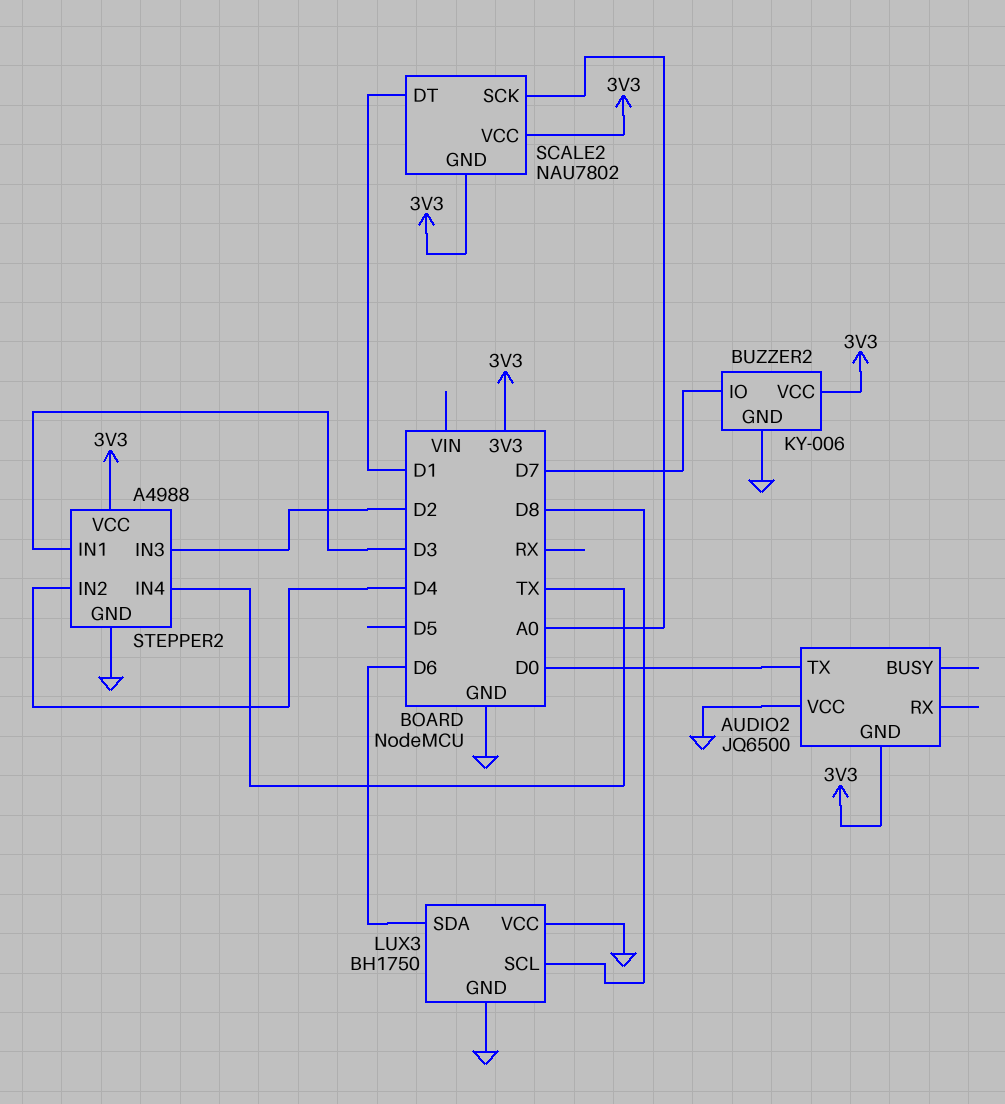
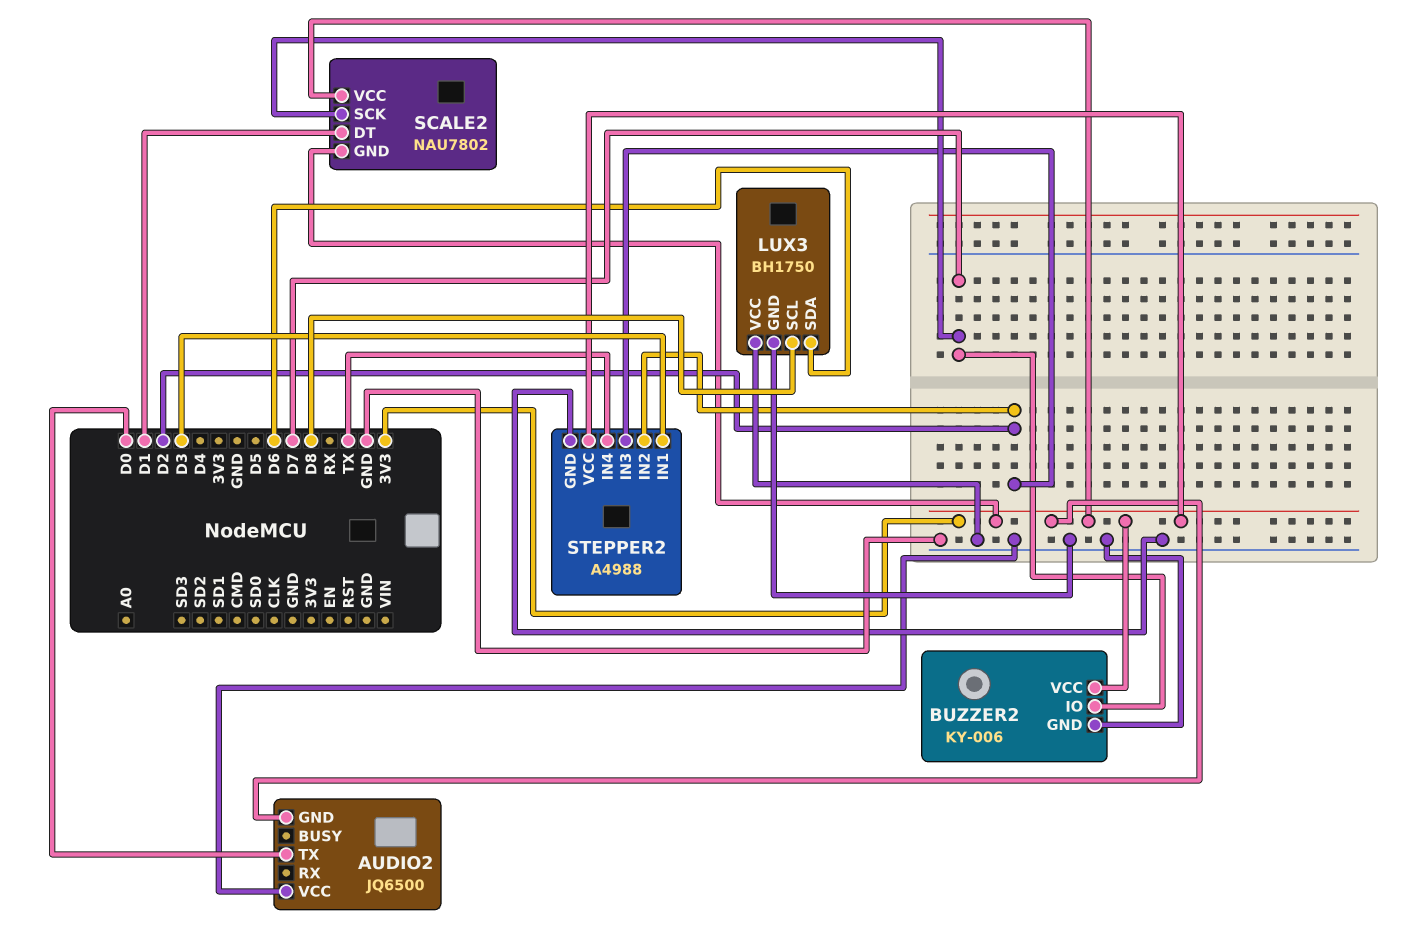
SCALE2 pin SCK: A0 -> D7
STEPPER2 pin IN2: D4 -> D2

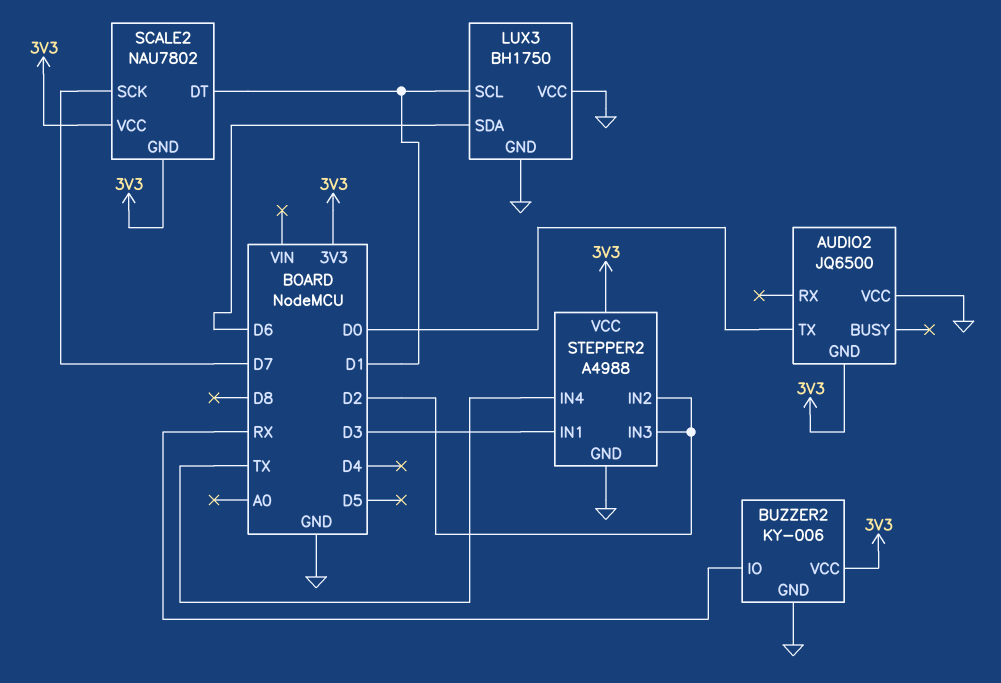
BUZZER2 pin IO: D7 -> RX
LUX3 pin SCL: D8 -> D1

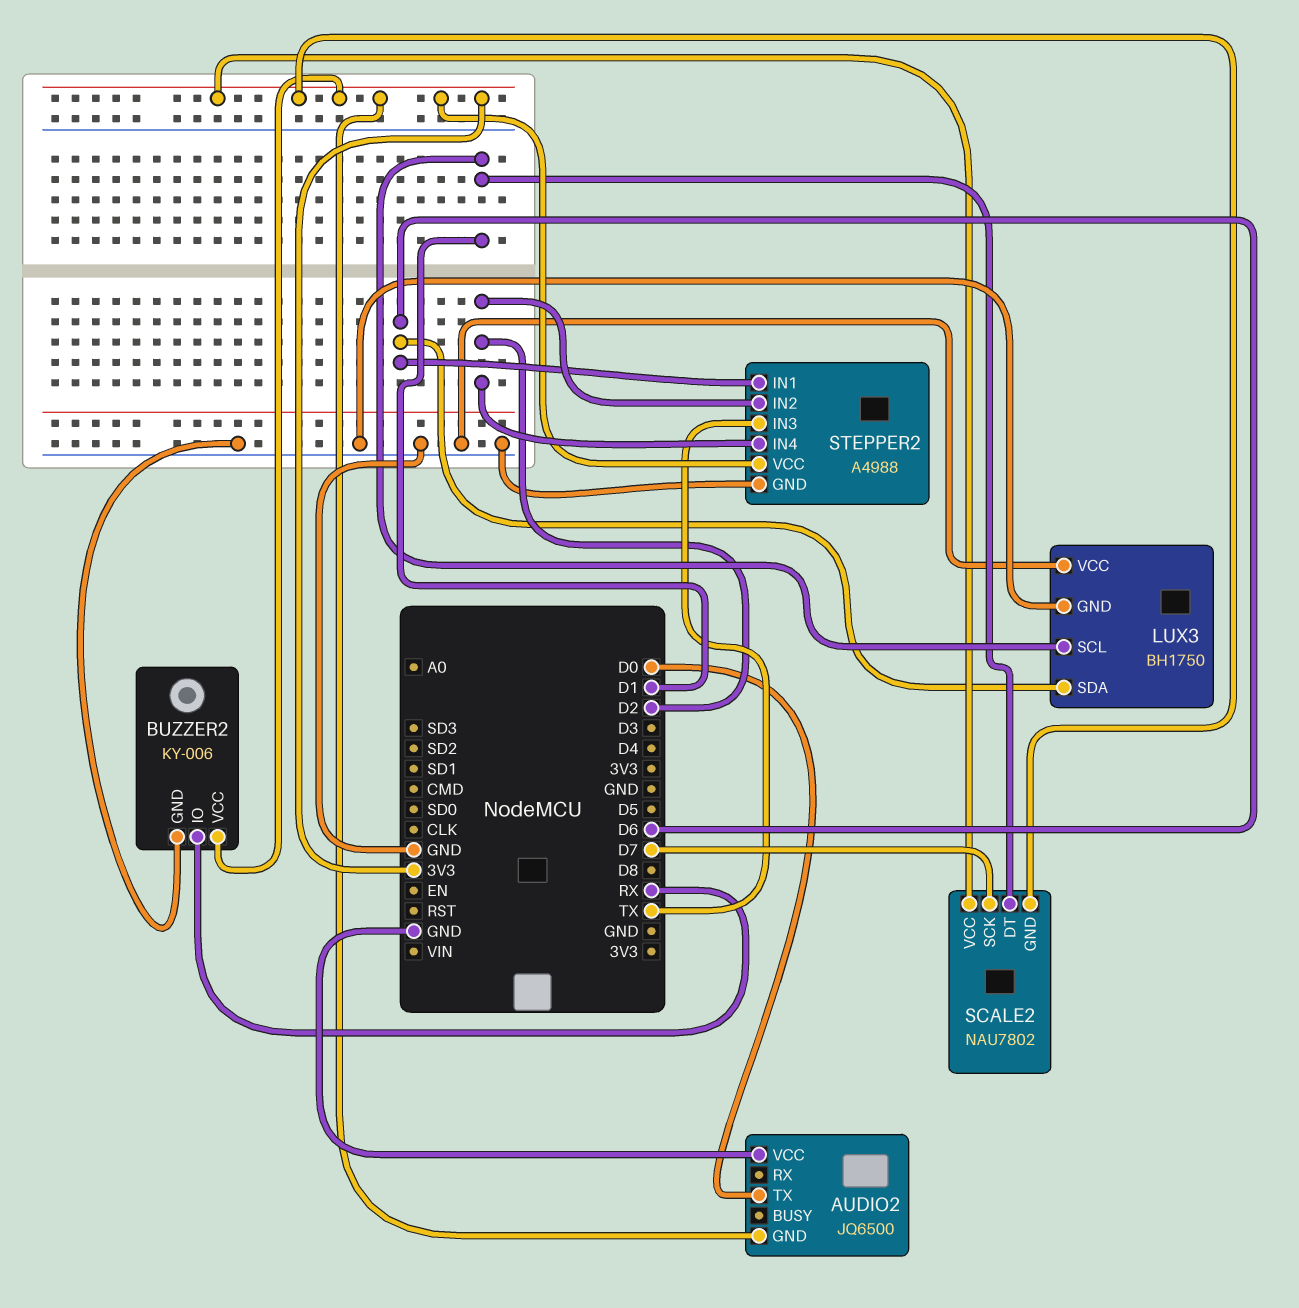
STEPPER2 pin IN1: D3 -> D6
STEPPER2 pin IN3: D2 -> TX
STEPPER2 pin IN4: TX -> D2

